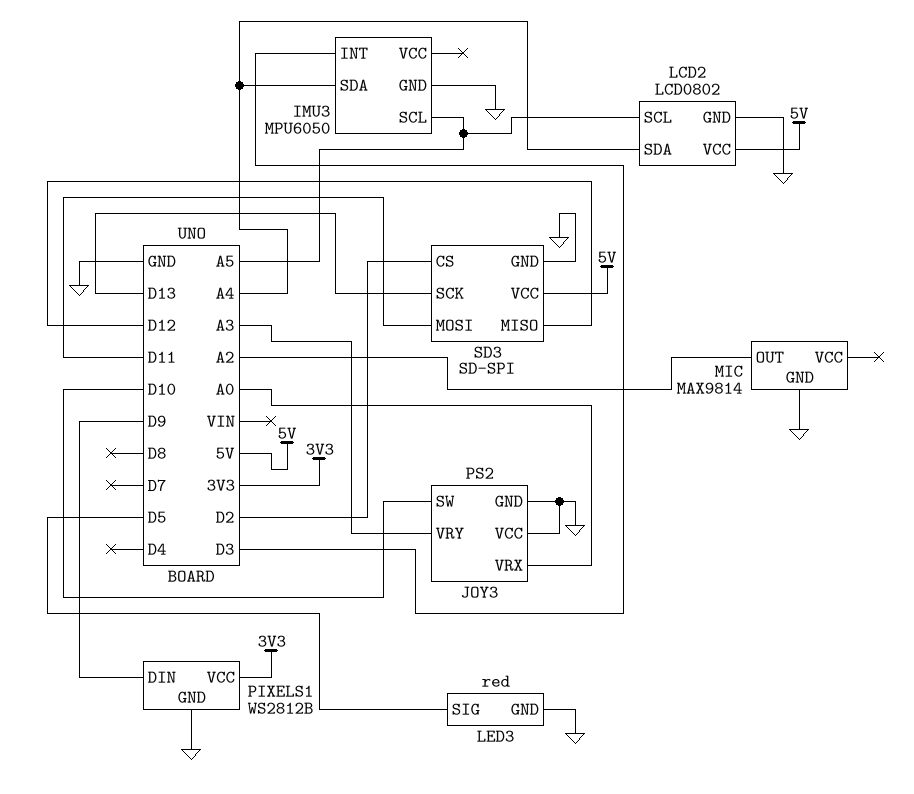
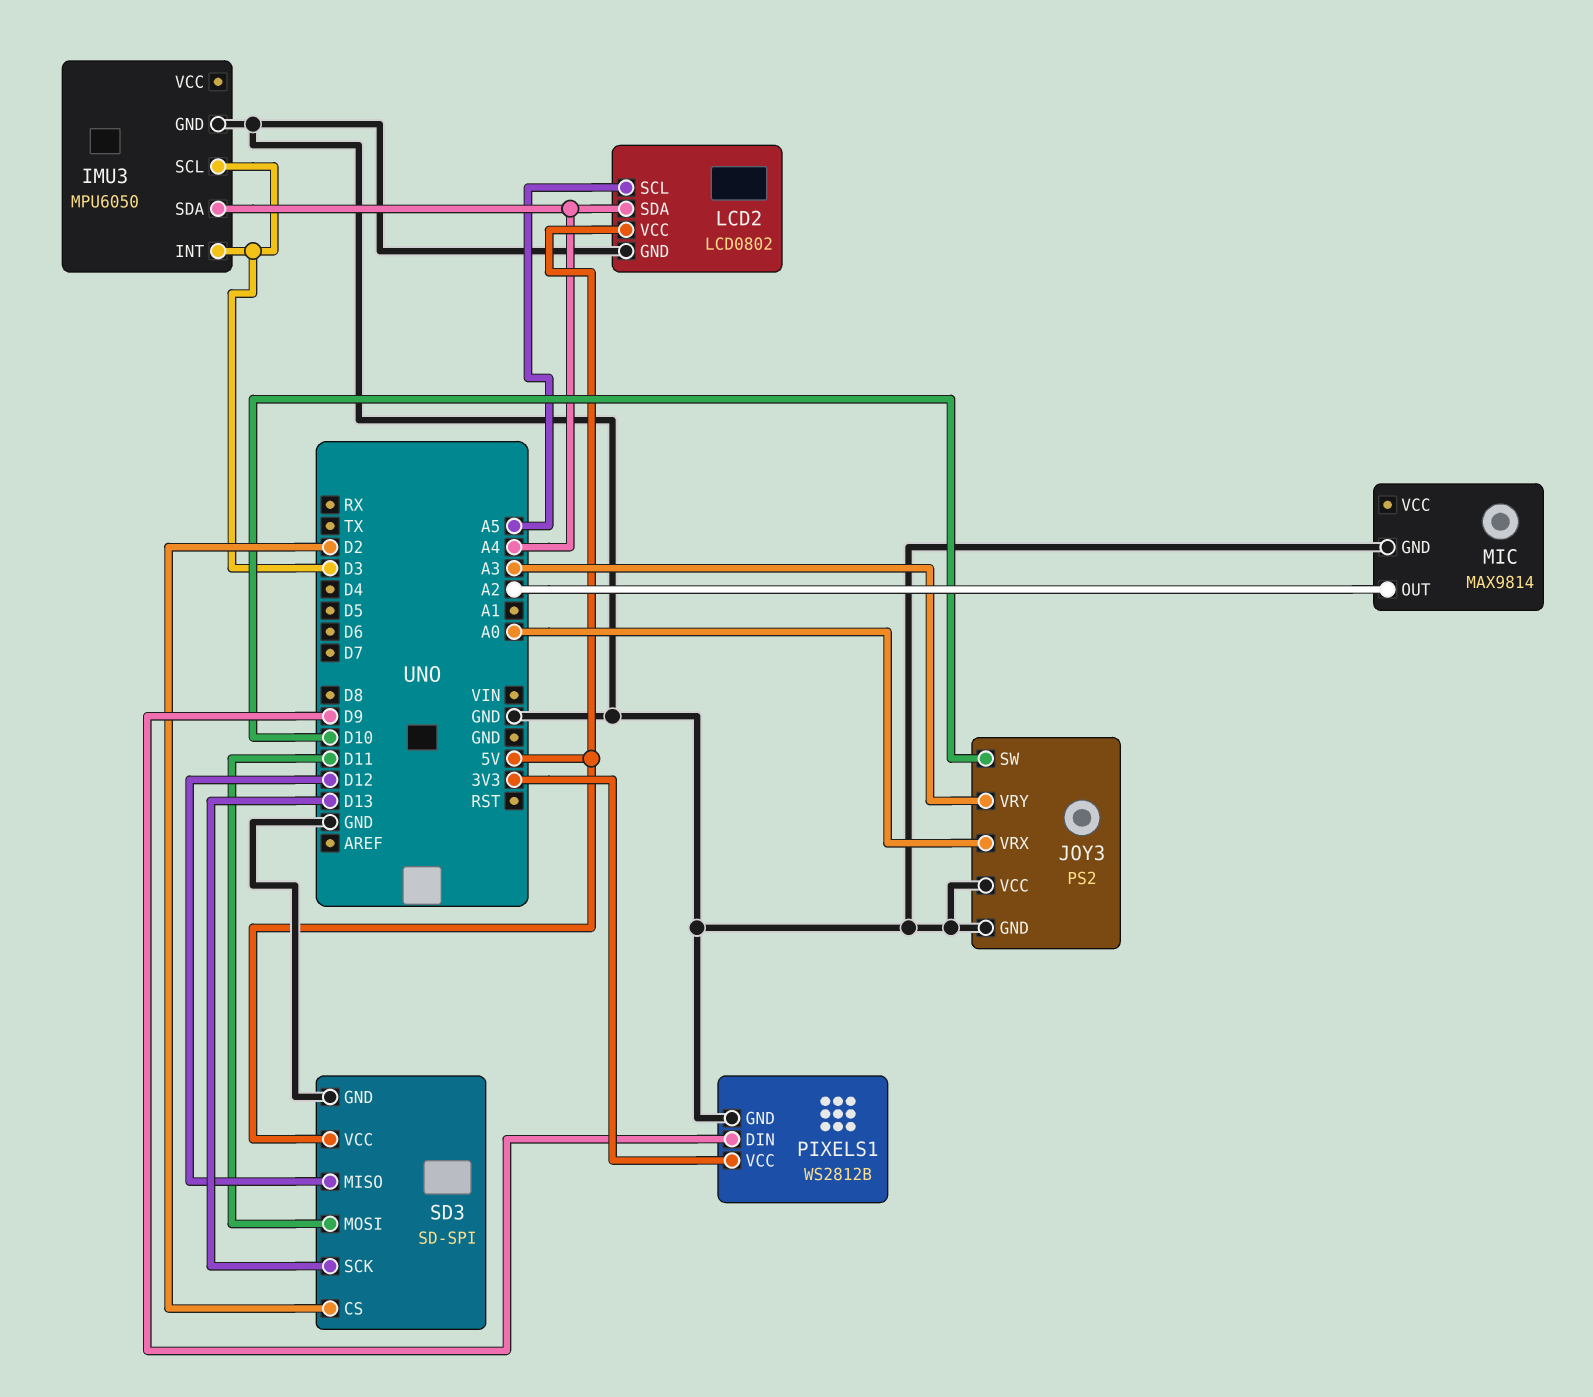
IMU3 pin SCL: A5 -> D3
LED3: red -> none
LED3 pin GND: GND -> none
LED3 pin SIG: D5 -> none

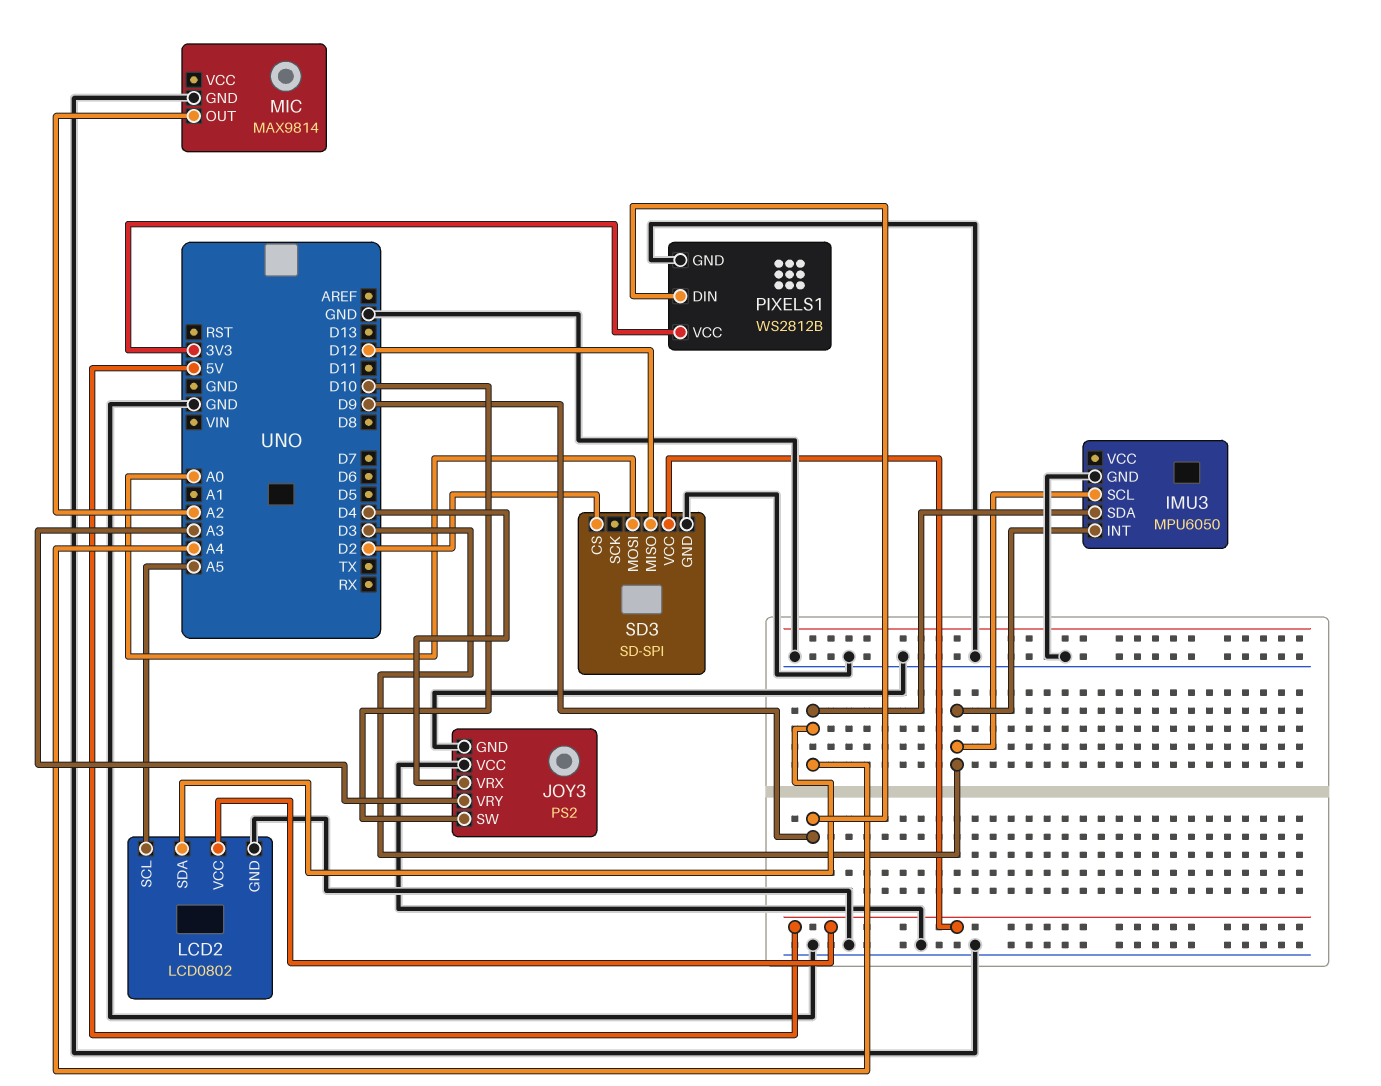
JOY3 pin VRX: A0 -> D4
SD3 pin MOSI: D11 -> A0
SD3 pin SCK: D13 -> none

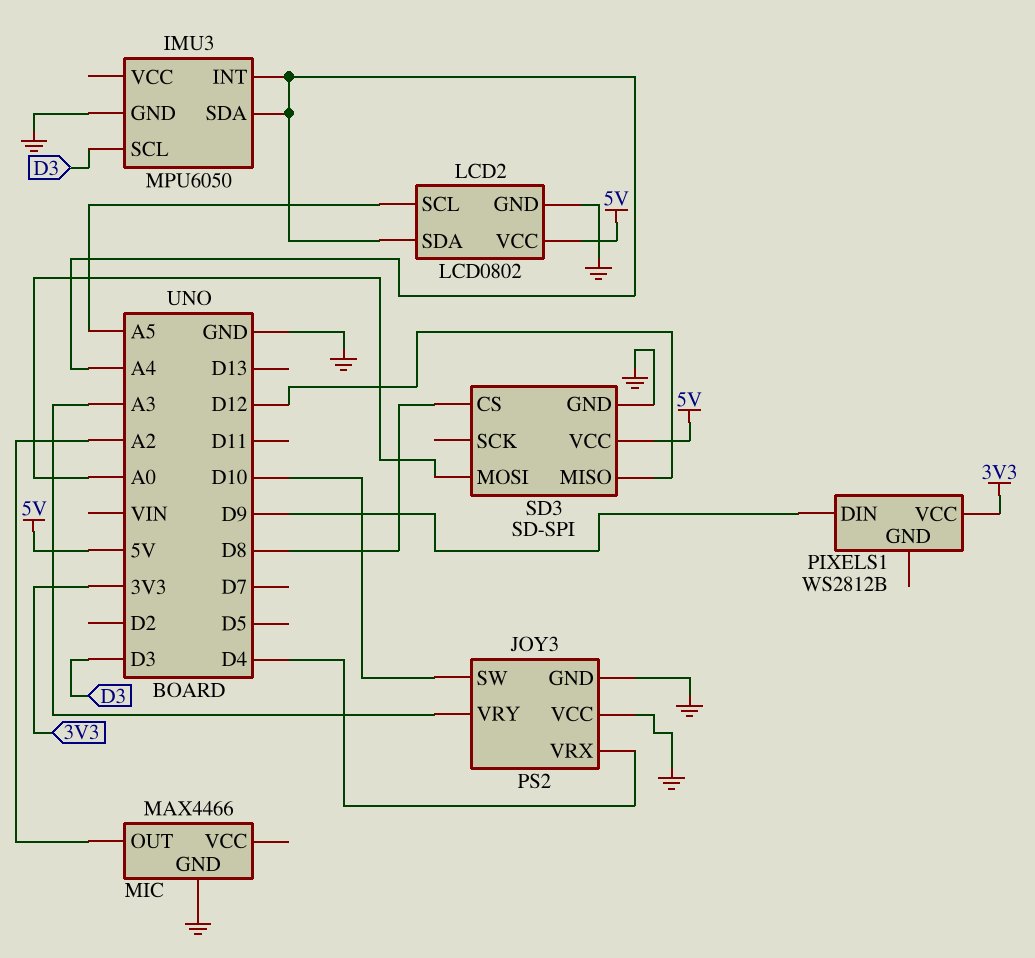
IMU3 pin INT: D3 -> A4
MIC: MAX9814 -> MAX4466
PIXELS1 pin GND: GND -> none
SD3 pin CS: D2 -> D8

